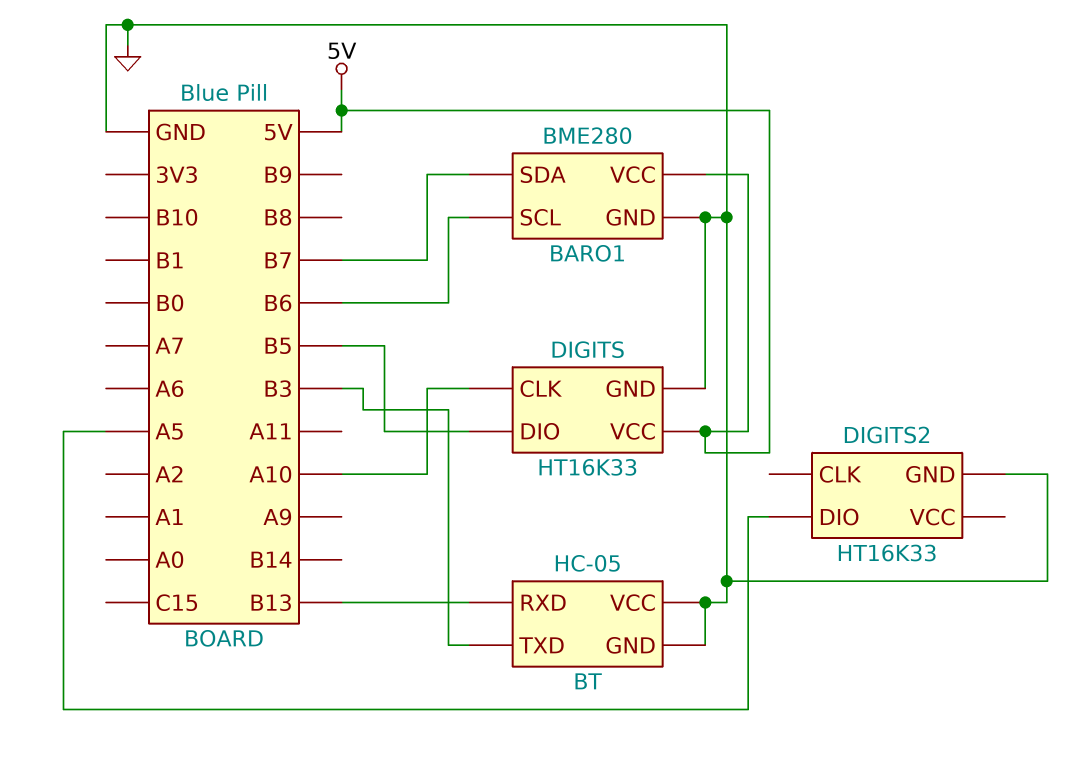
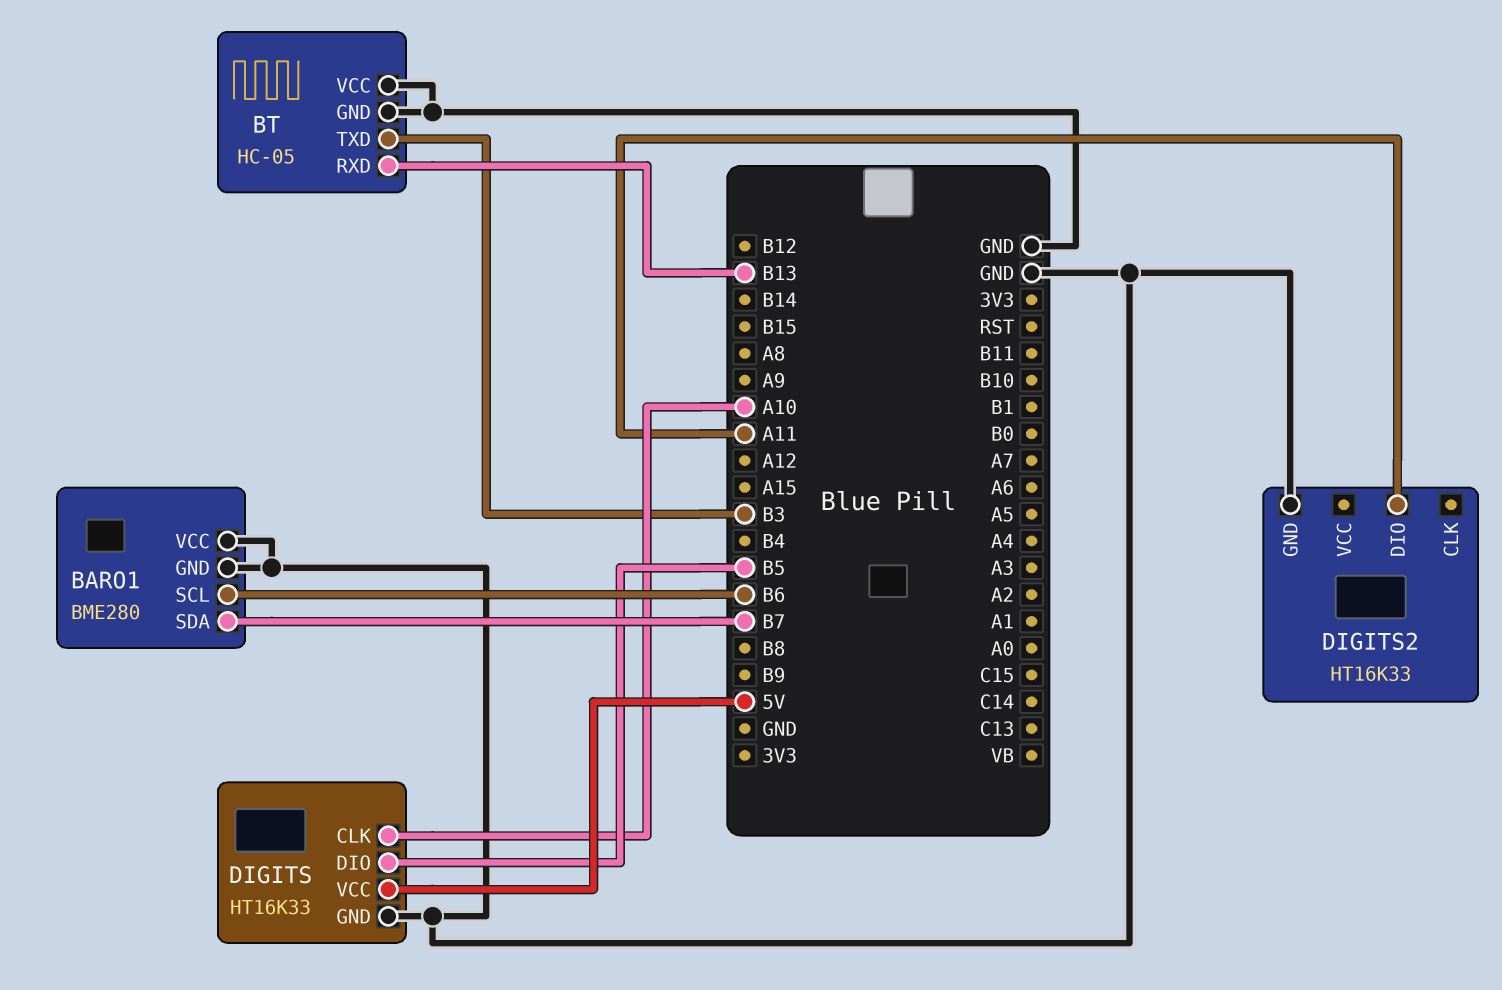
BARO1 pin VCC: 5V -> GND
DIGITS2 pin DIO: A5 -> A11

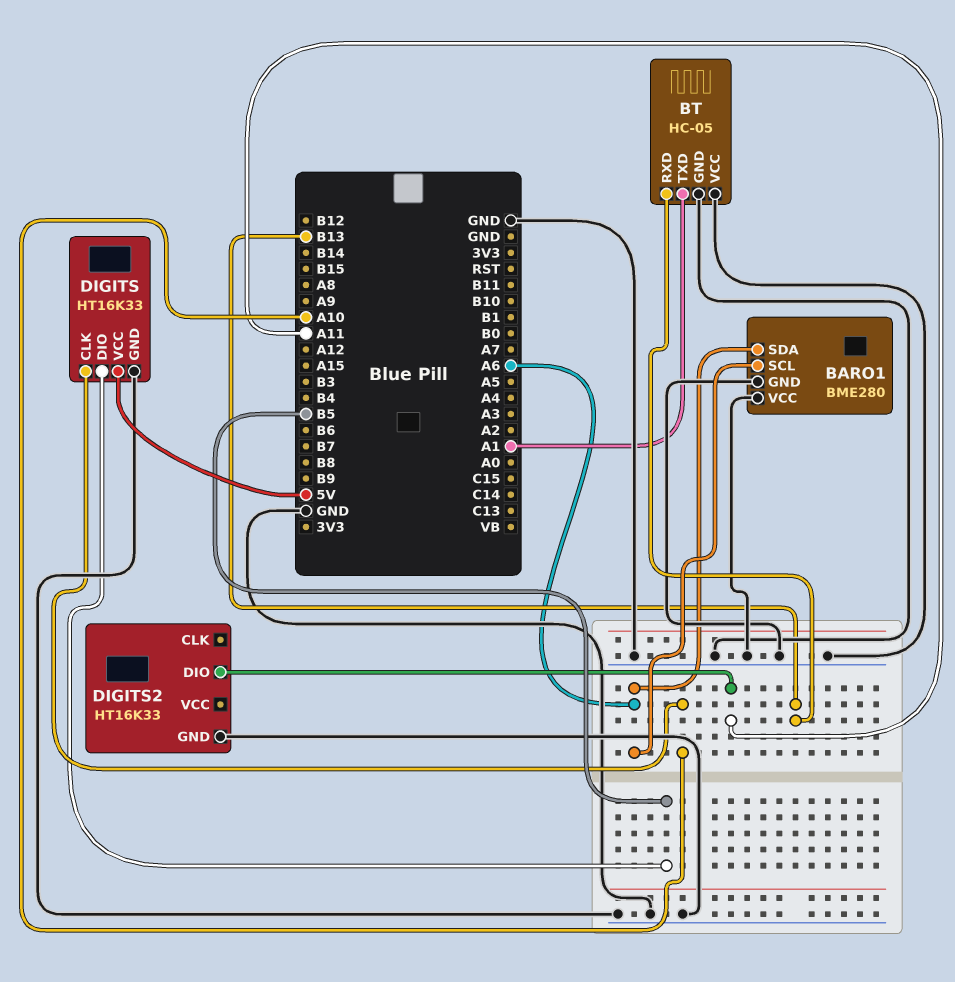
BARO1 pin SCL: B6 -> A6
BARO1 pin SDA: B7 -> A6
BT pin TXD: B3 -> A1

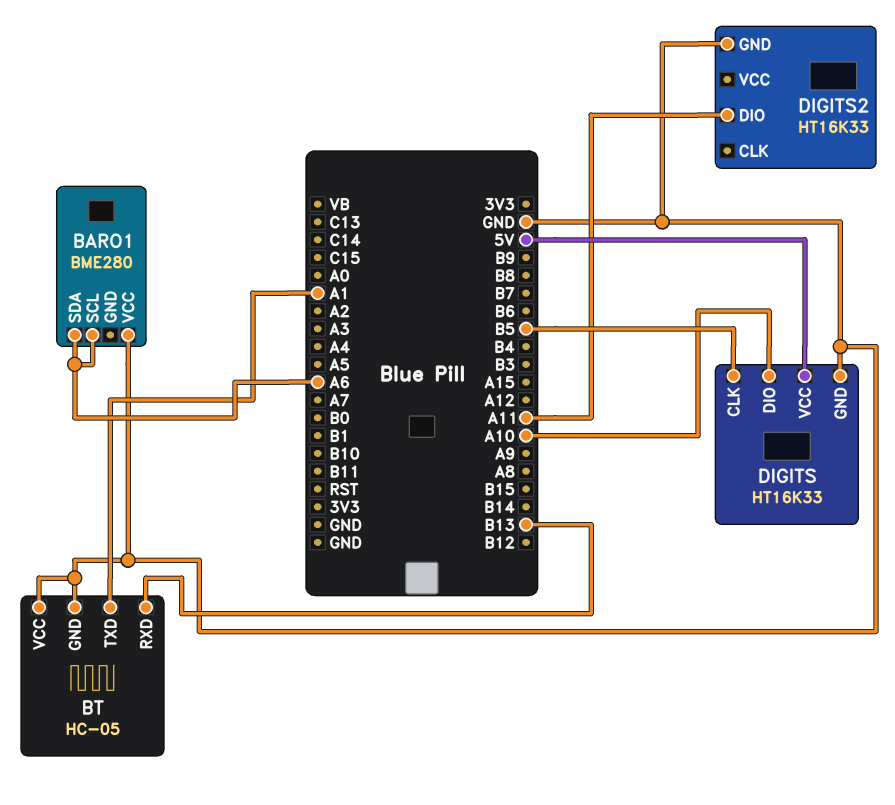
BARO1 pin GND: GND -> none
DIGITS pin CLK: A10 -> B5
DIGITS pin DIO: B5 -> A10

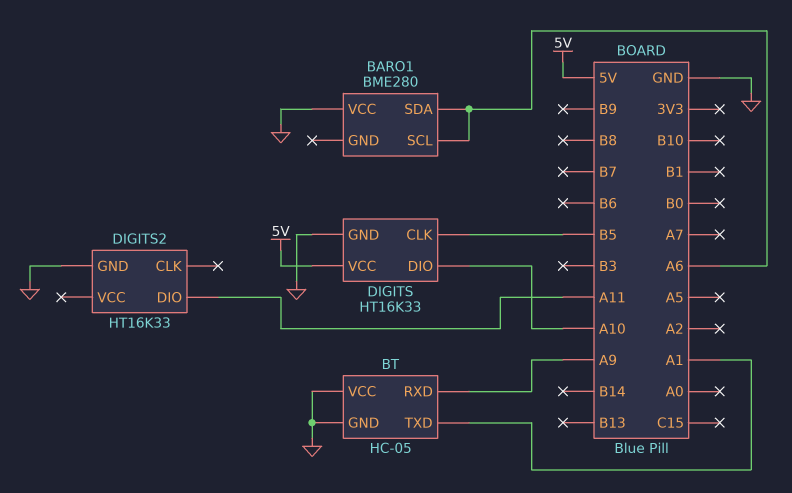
BT pin RXD: B13 -> A9

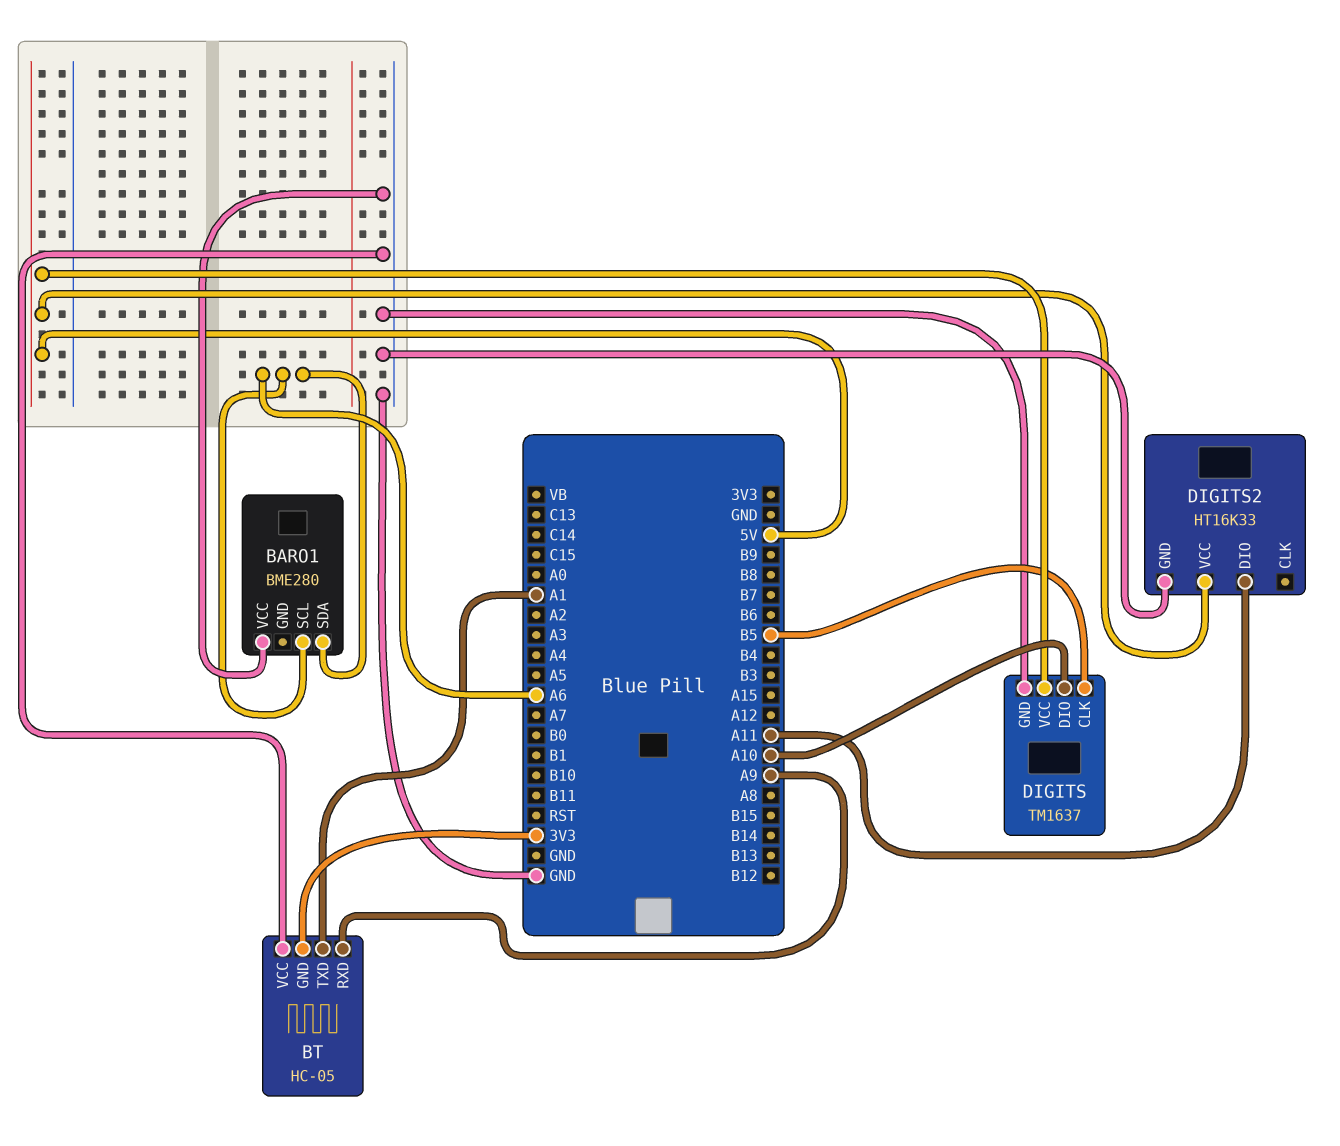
BT pin GND: GND -> 3V3
DIGITS: HT16K33 -> TM1637
DIGITS2 pin VCC: none -> 5V

